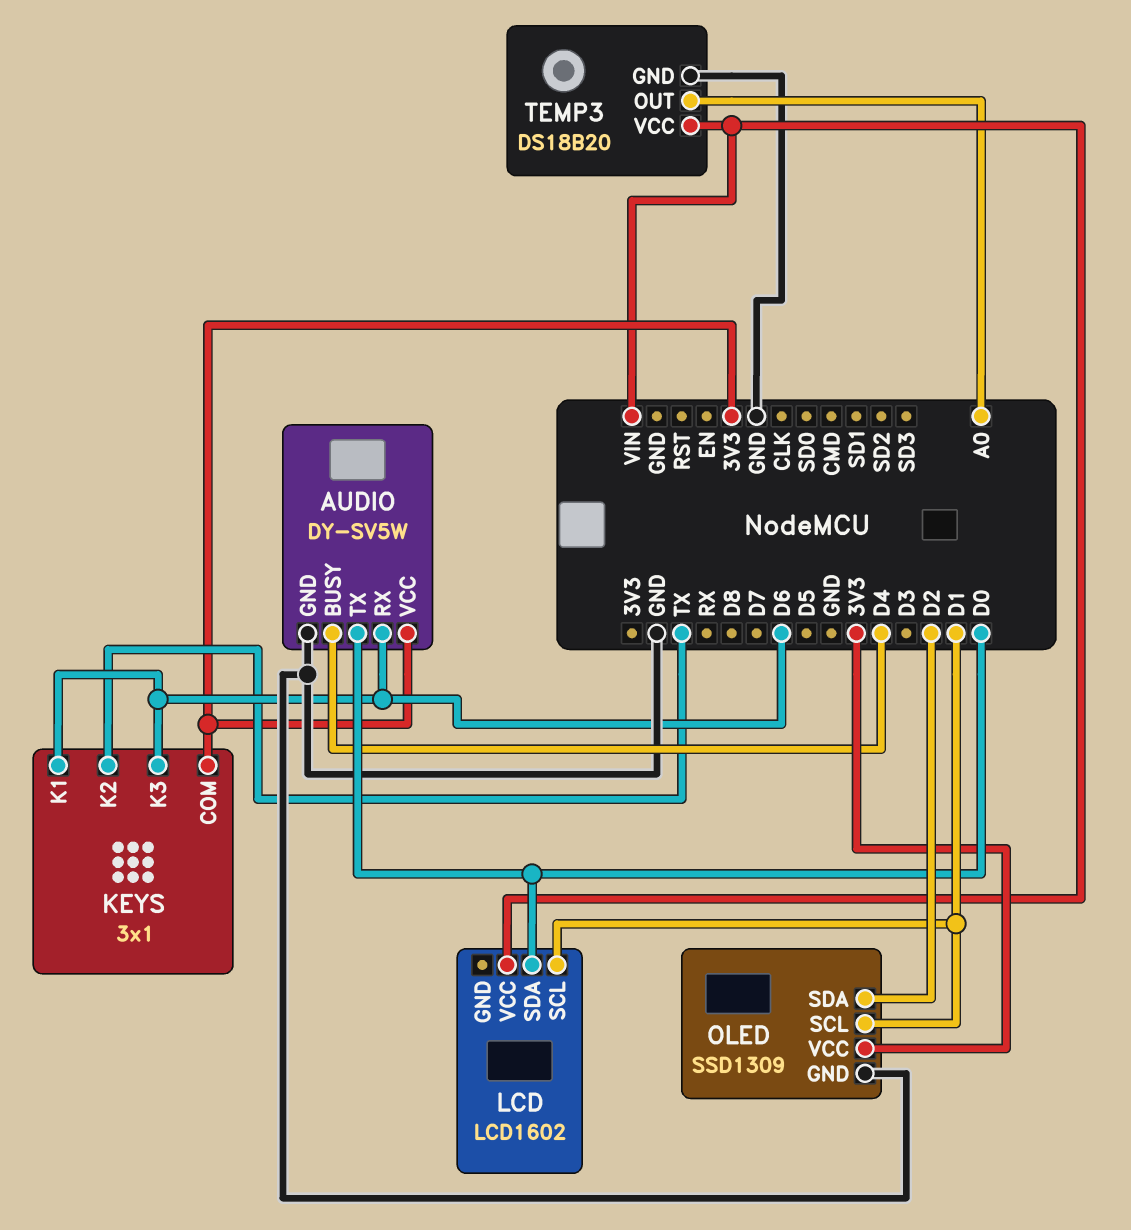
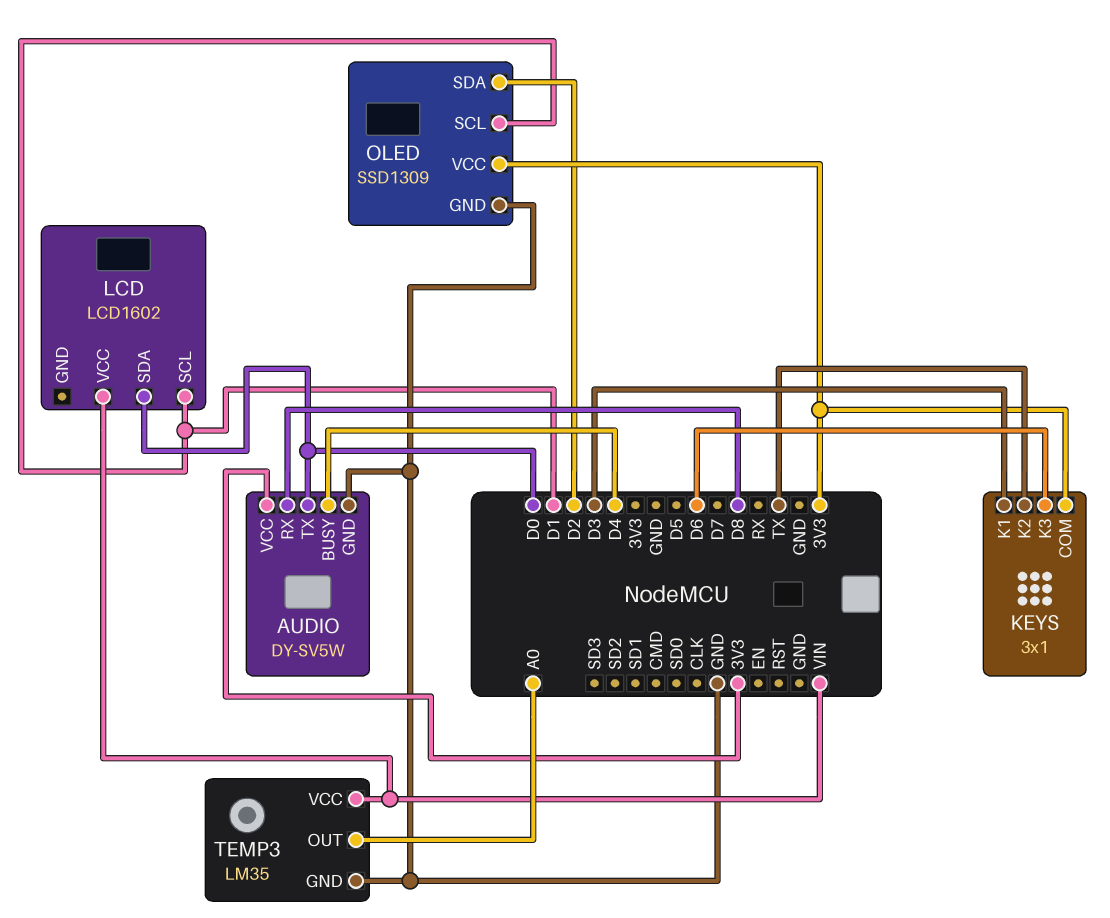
AUDIO pin RX: D6 -> D8
KEYS pin K1: D6 -> D3
TEMP3: DS18B20 -> LM35

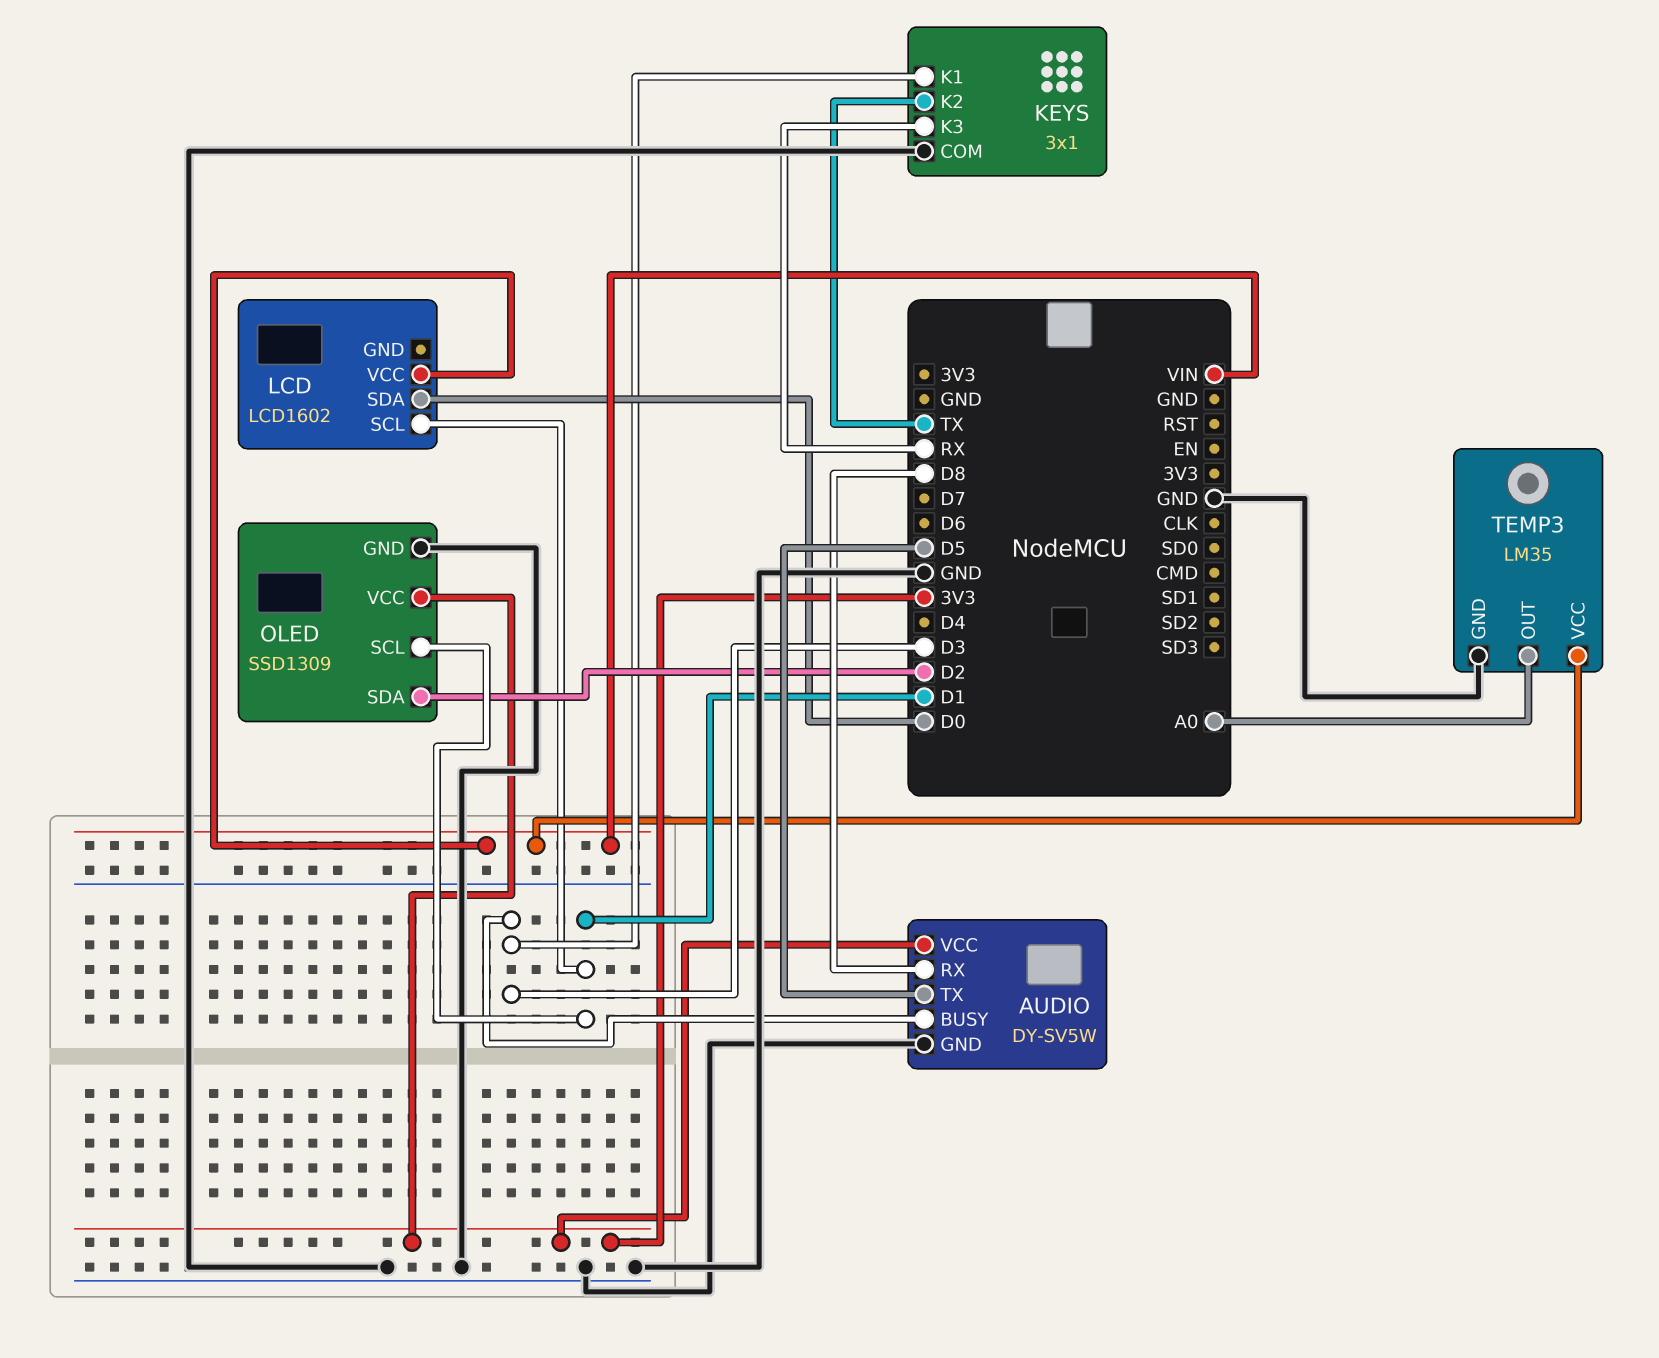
AUDIO pin BUSY: D4 -> D3
AUDIO pin TX: D0 -> D5
KEYS pin COM: 3V3 -> GND
KEYS pin K3: D6 -> RX

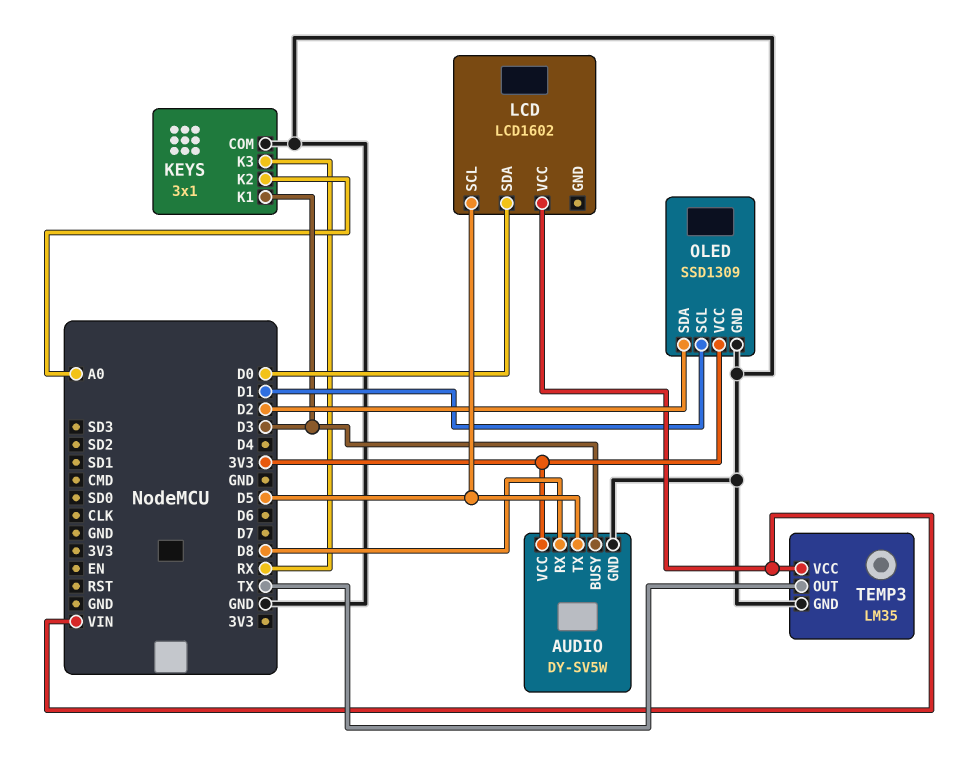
KEYS pin K2: TX -> A0
LCD pin SCL: D1 -> D5
TEMP3 pin OUT: A0 -> TX

